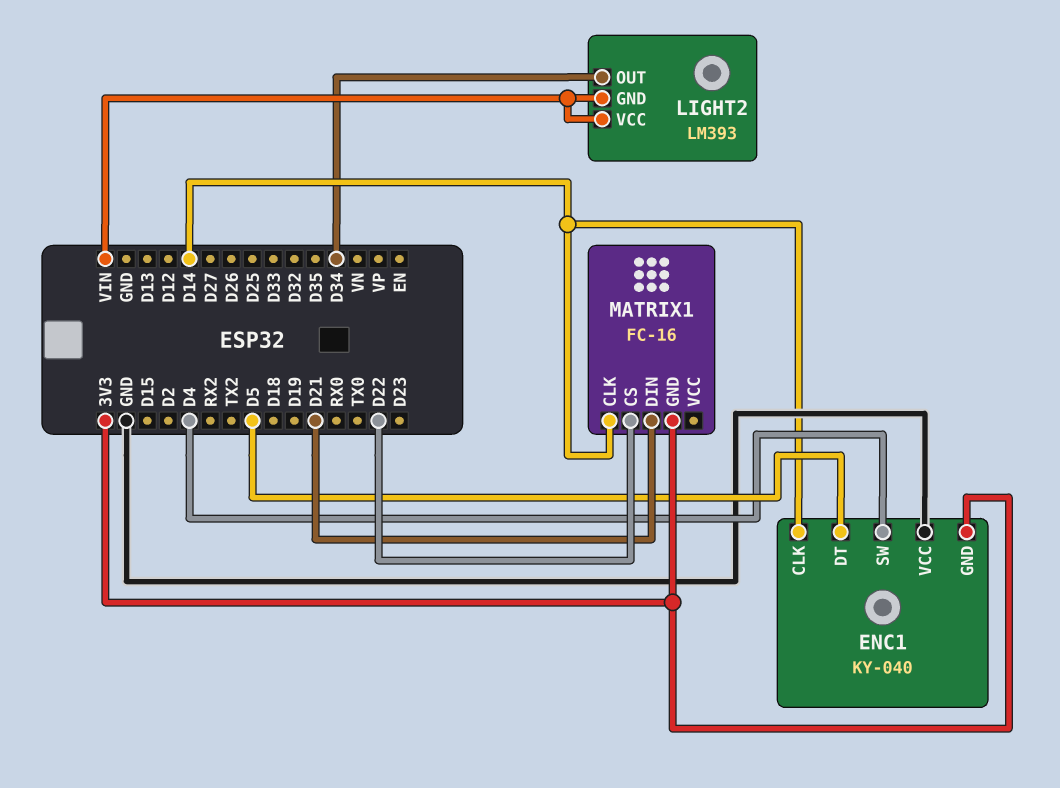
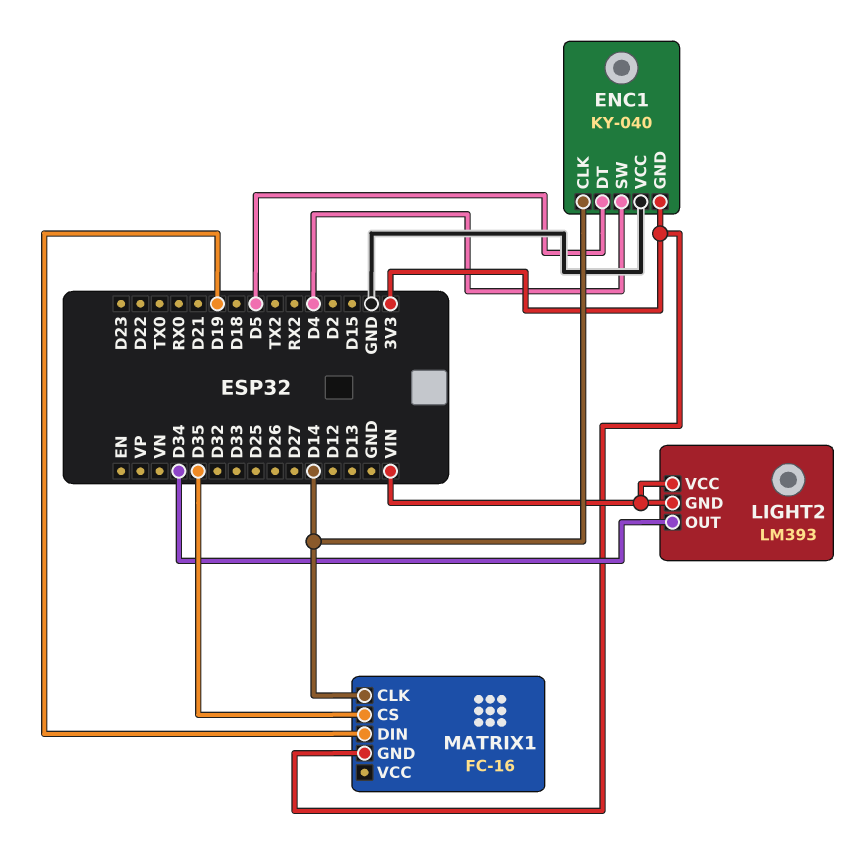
MATRIX1 pin CS: D22 -> D35
MATRIX1 pin DIN: D21 -> D19

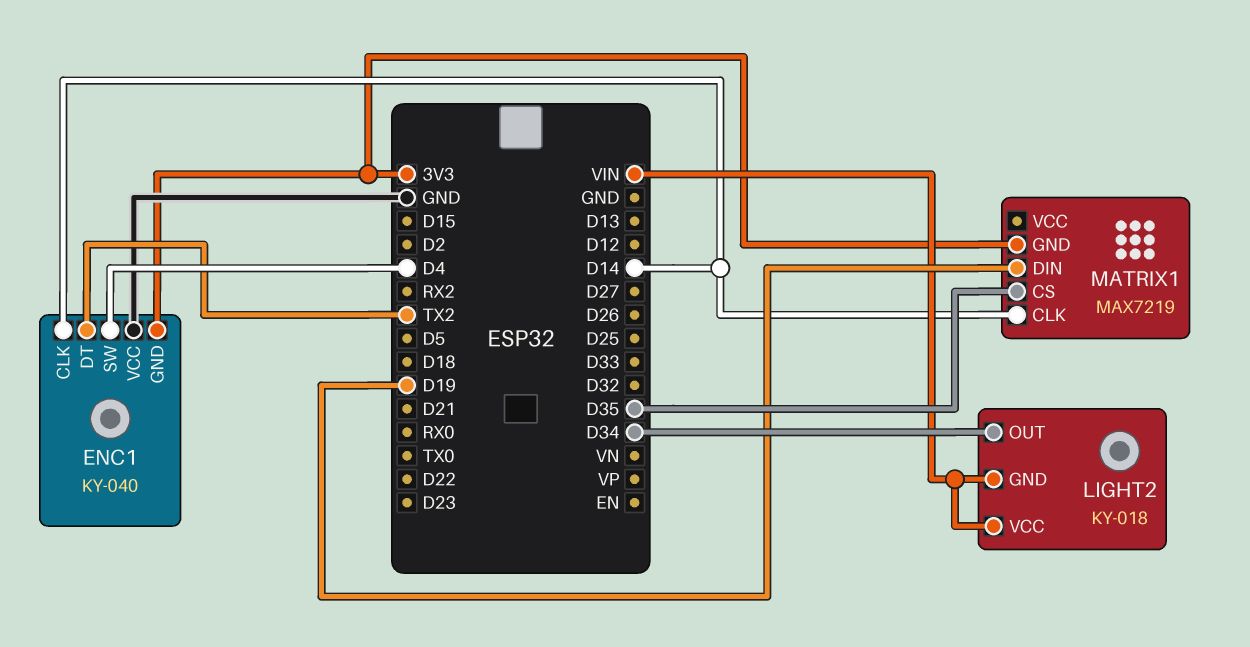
ENC1 pin DT: D5 -> TX2
LIGHT2: LM393 -> KY-018
MATRIX1: FC-16 -> MAX7219

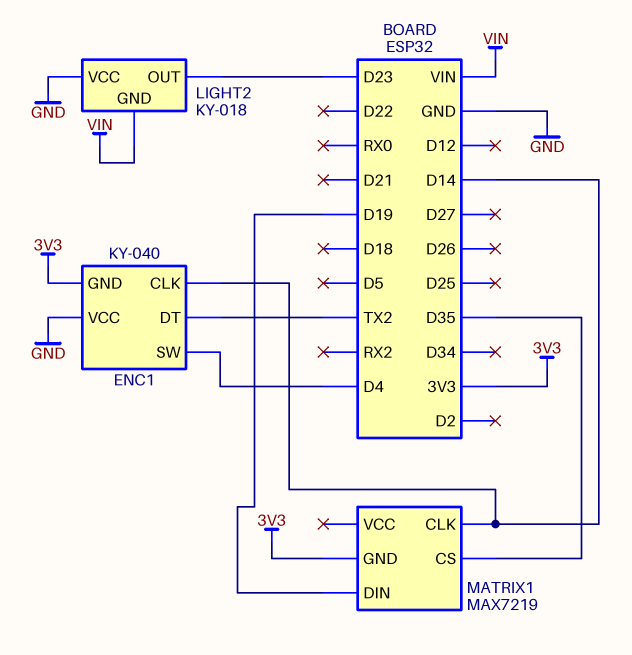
LIGHT2 pin OUT: D34 -> D23
LIGHT2 pin VCC: VIN -> GND

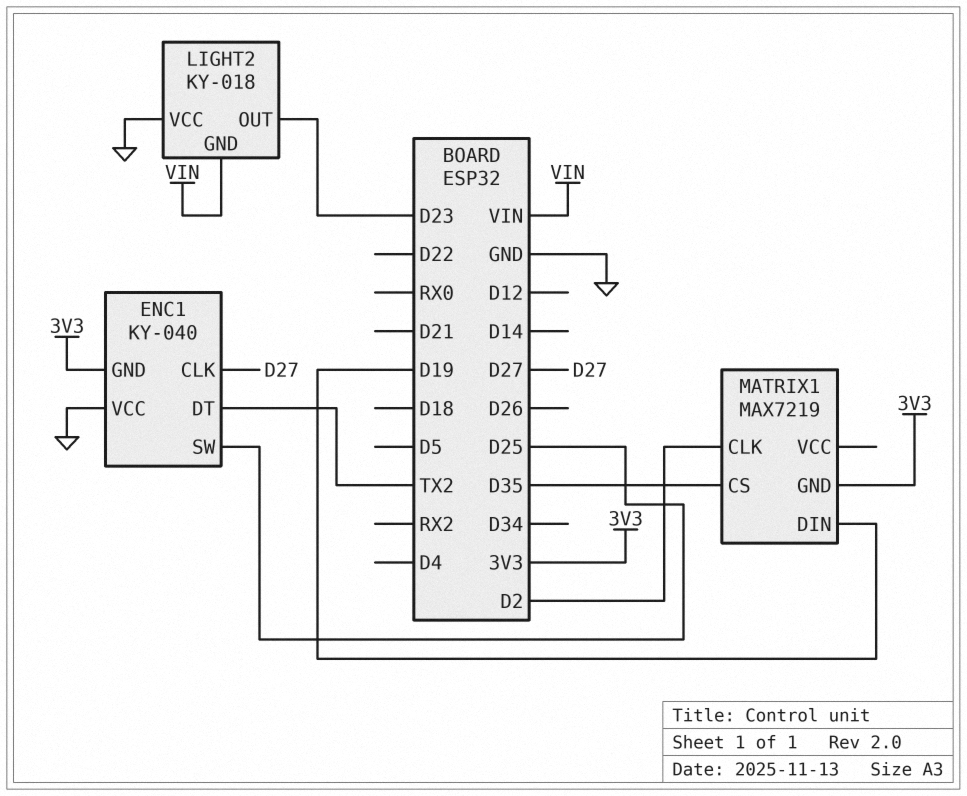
ENC1 pin CLK: D14 -> D27
ENC1 pin SW: D4 -> D25
MATRIX1 pin CLK: D14 -> D2

